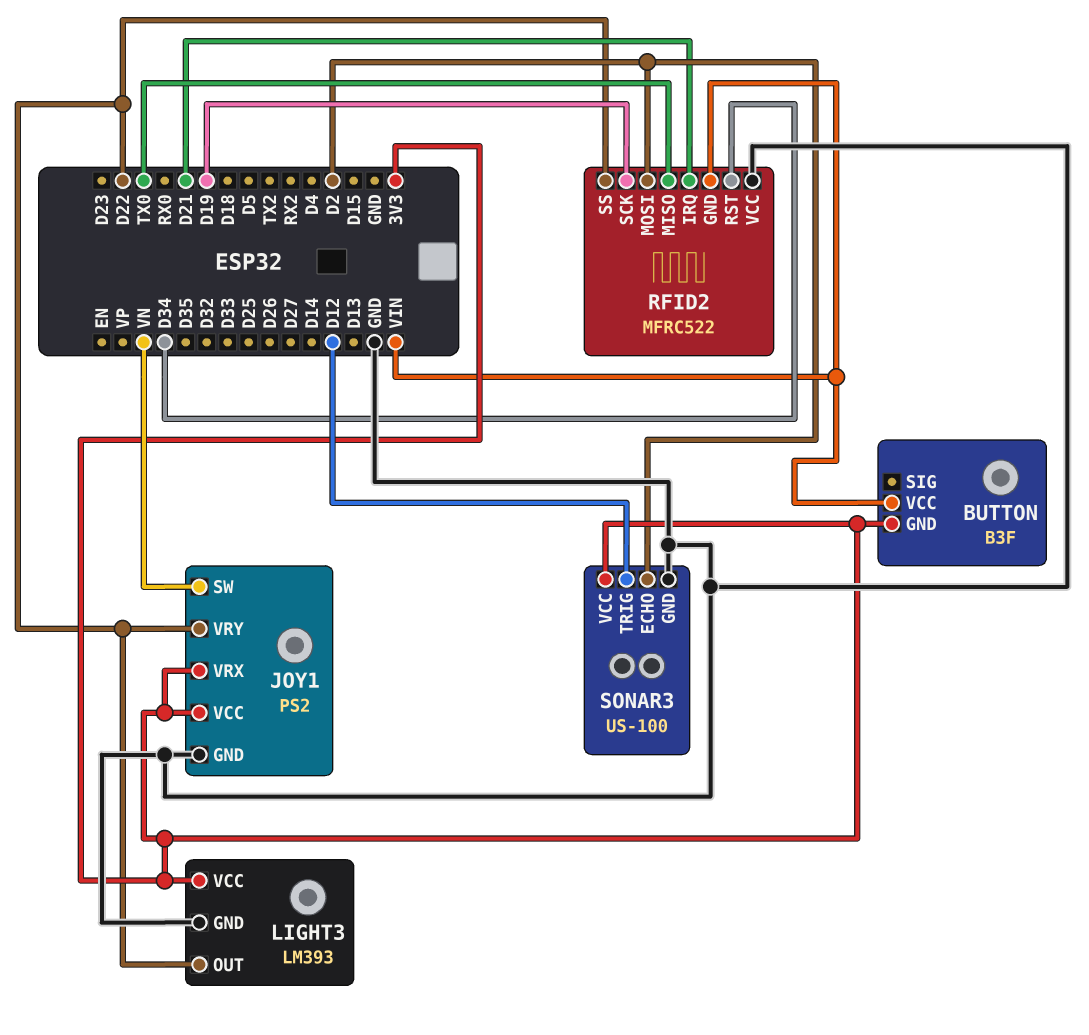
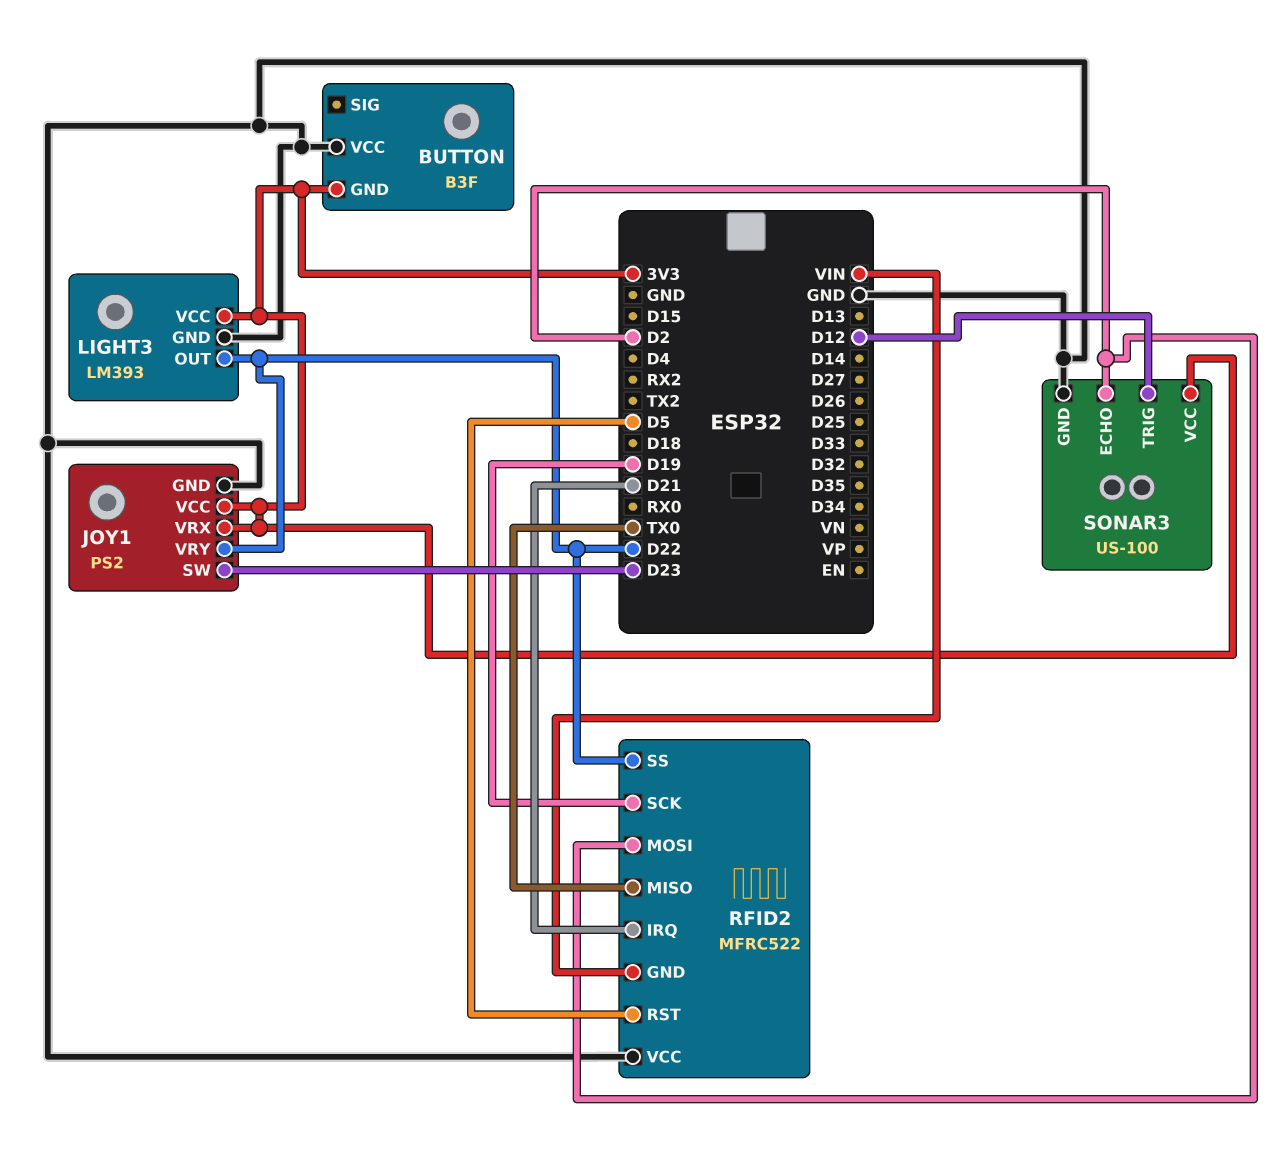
BUTTON pin VCC: VIN -> GND
JOY1 pin SW: VN -> D23
RFID2 pin RST: D34 -> D5

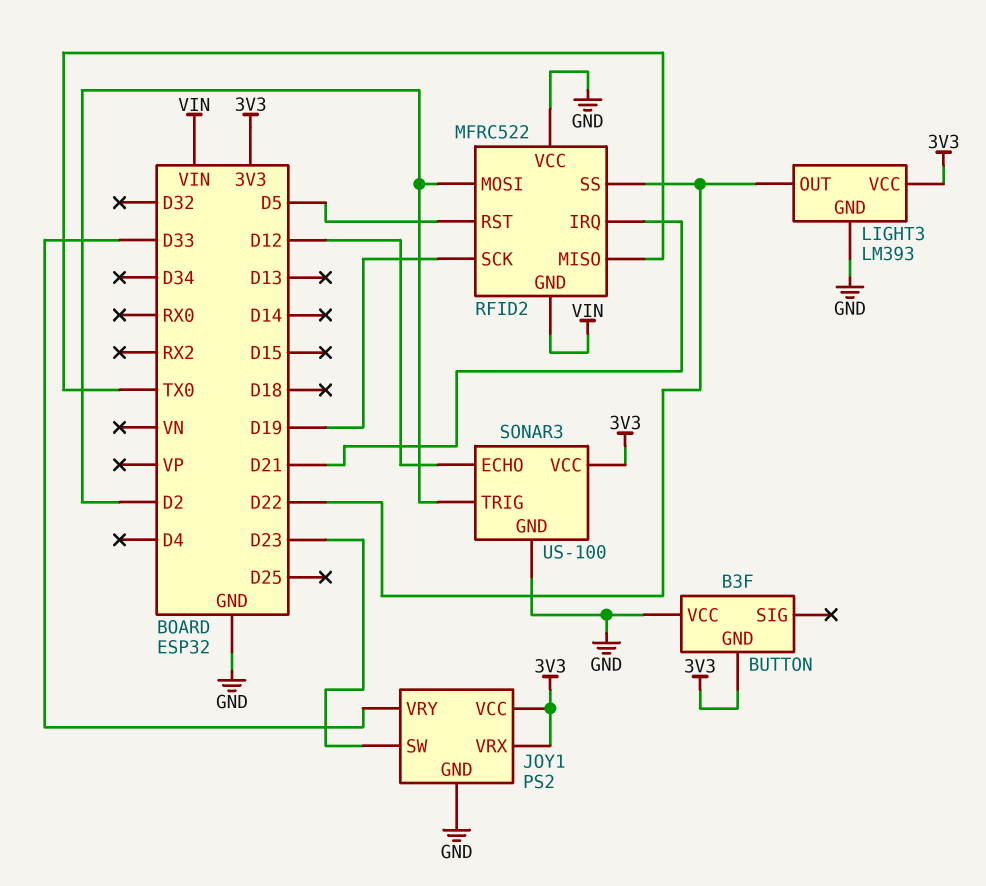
JOY1 pin VRY: D22 -> D33
SONAR3 pin ECHO: D2 -> D12
SONAR3 pin TRIG: D12 -> D2

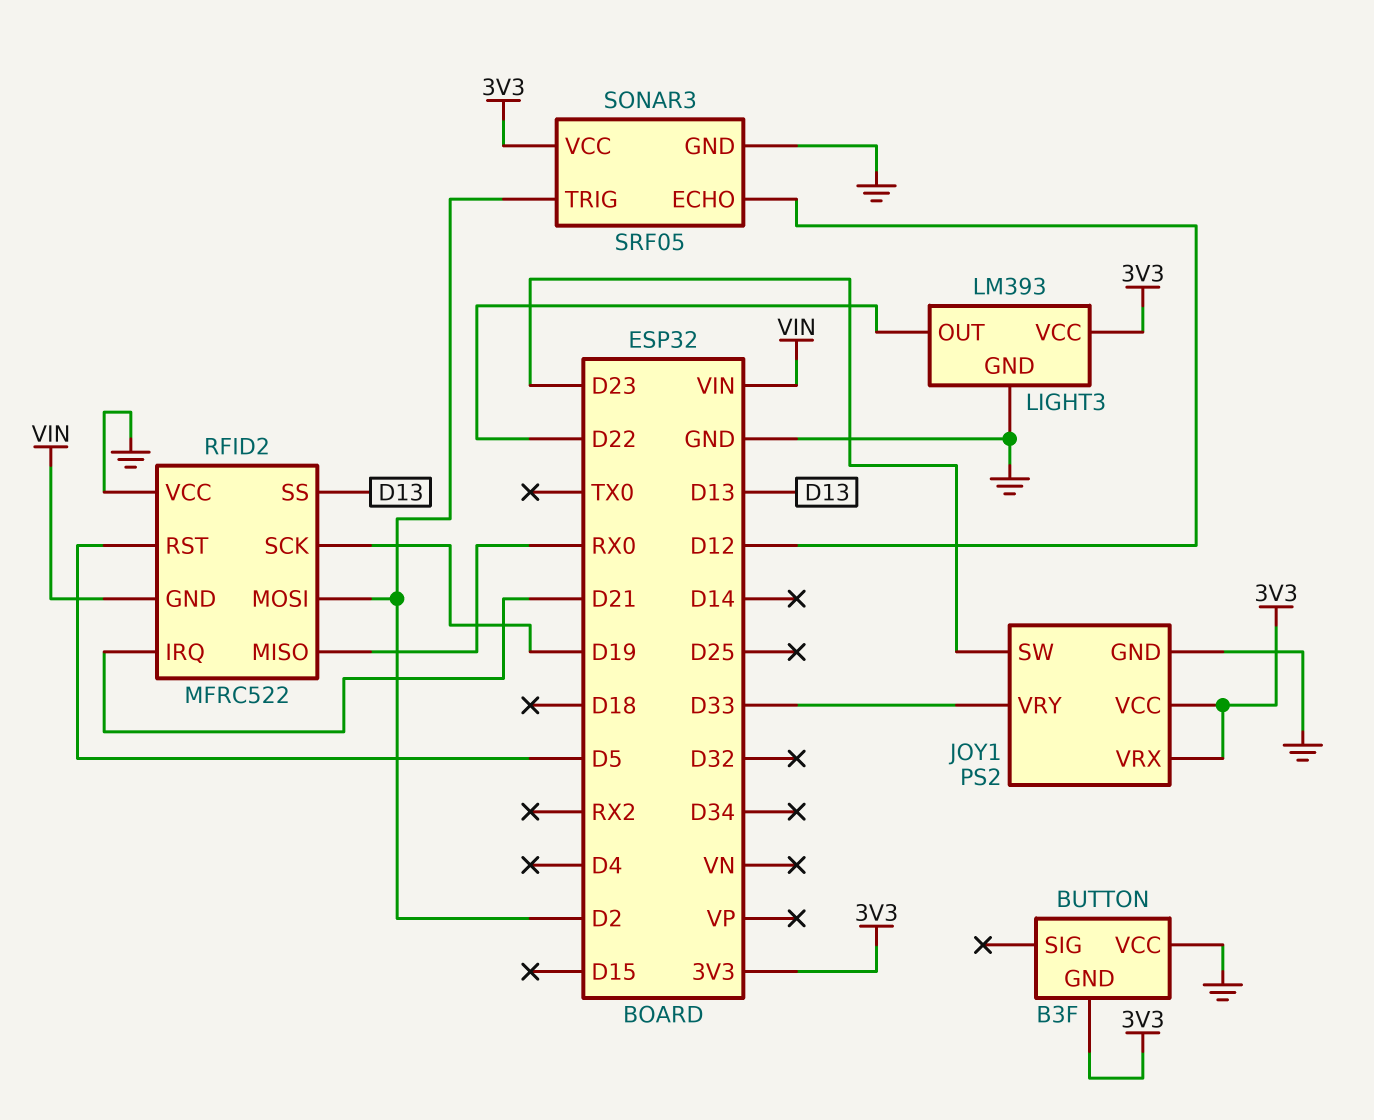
RFID2 pin MISO: TX0 -> RX0
RFID2 pin SS: D22 -> D13
SONAR3: US-100 -> SRF05

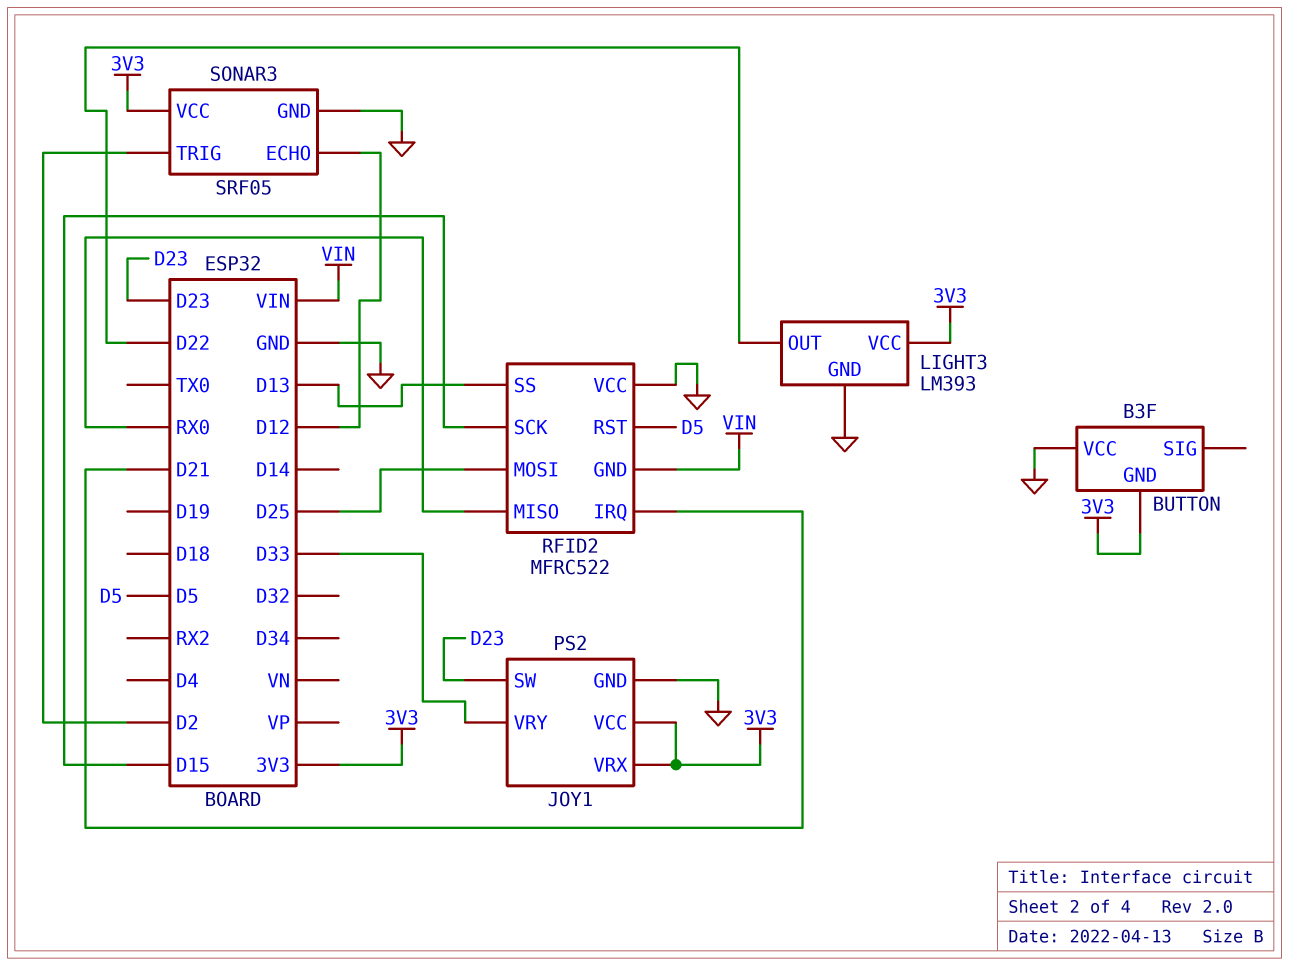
RFID2 pin MOSI: D2 -> D25
RFID2 pin SCK: D19 -> D15

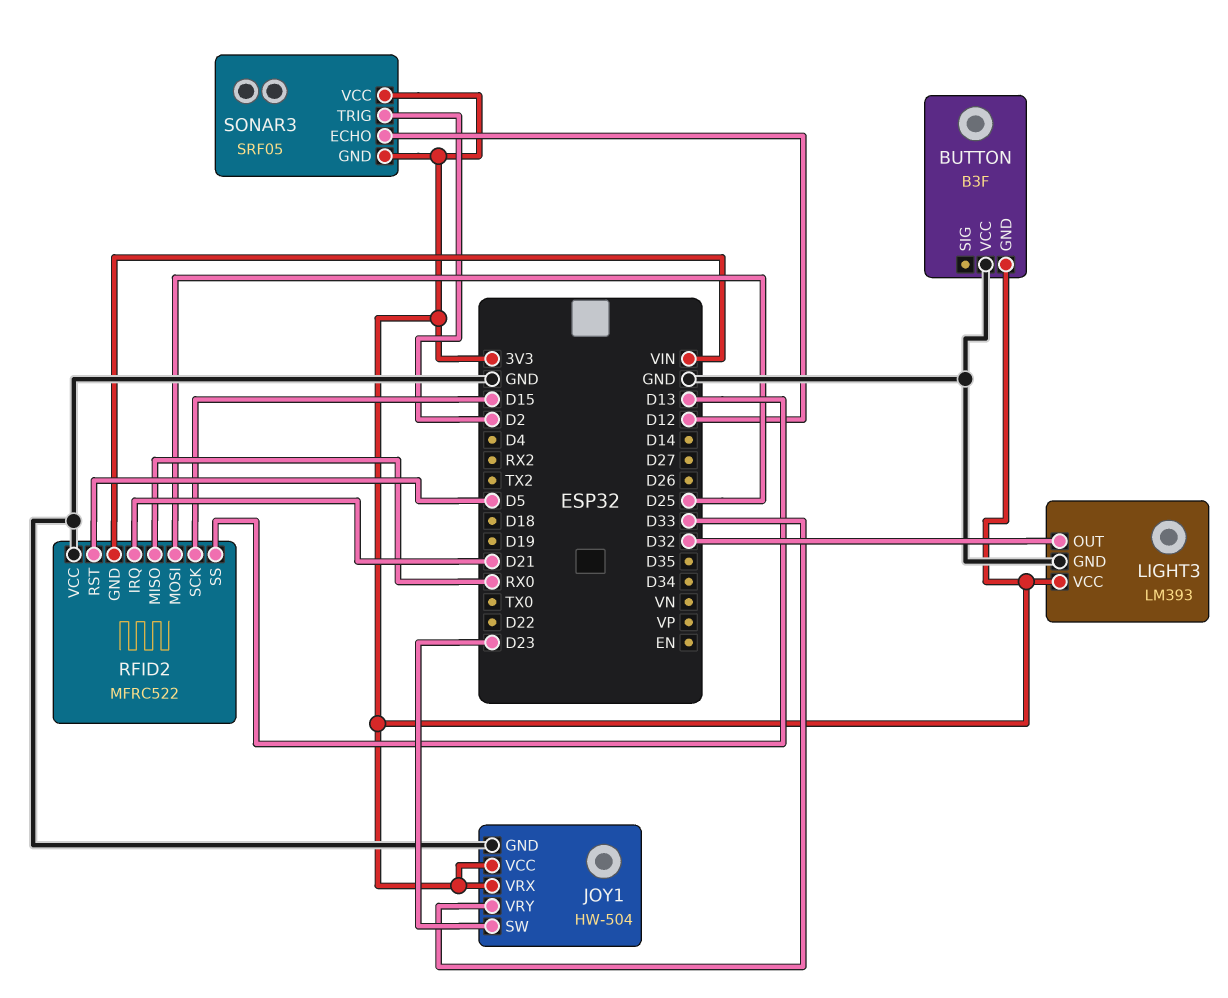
JOY1: PS2 -> HW-504
LIGHT3 pin OUT: D22 -> D32
SONAR3 pin GND: GND -> 3V3

